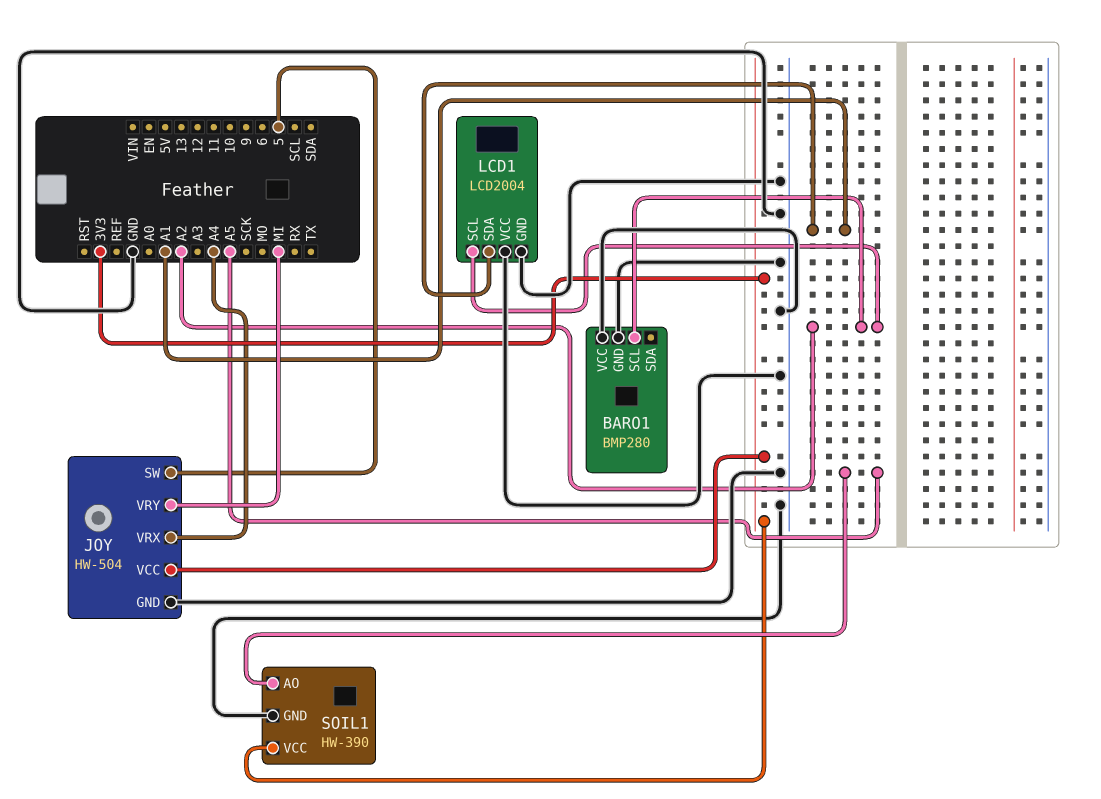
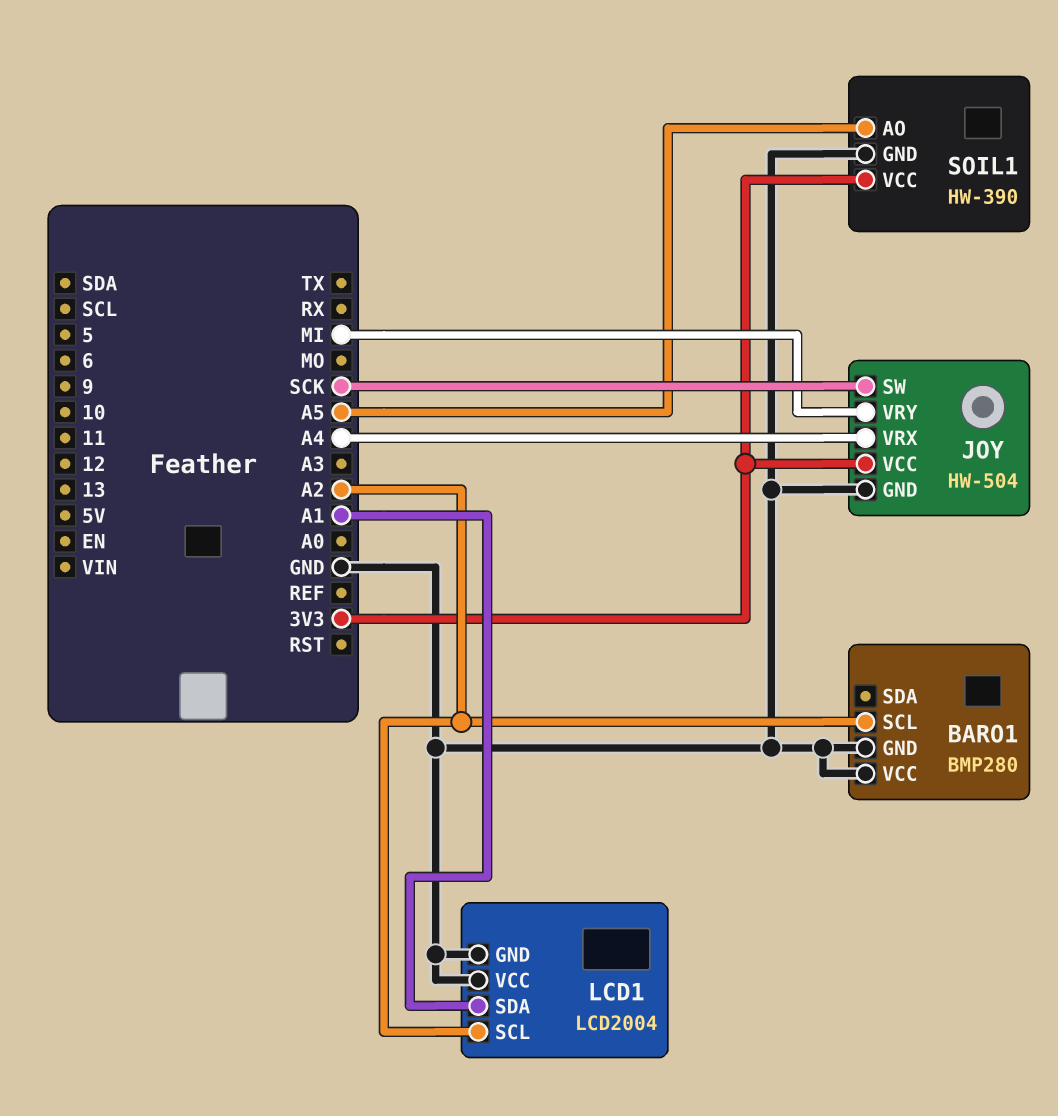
JOY pin SW: 5 -> SCK

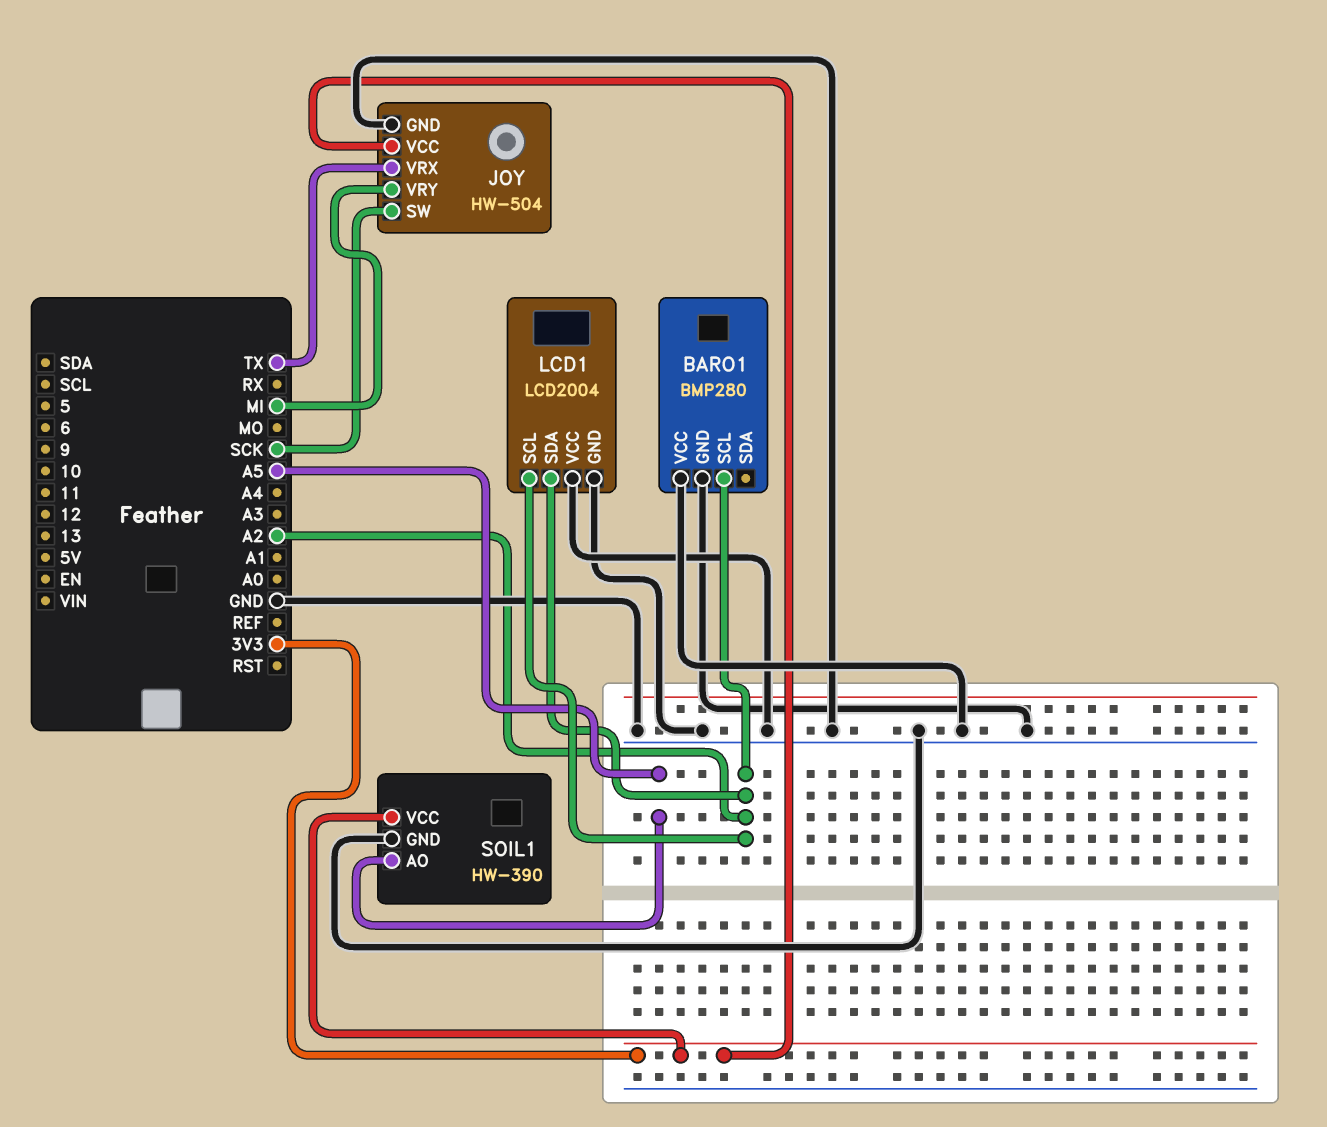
JOY pin VRX: A4 -> TX
LCD1 pin SDA: A1 -> A2

